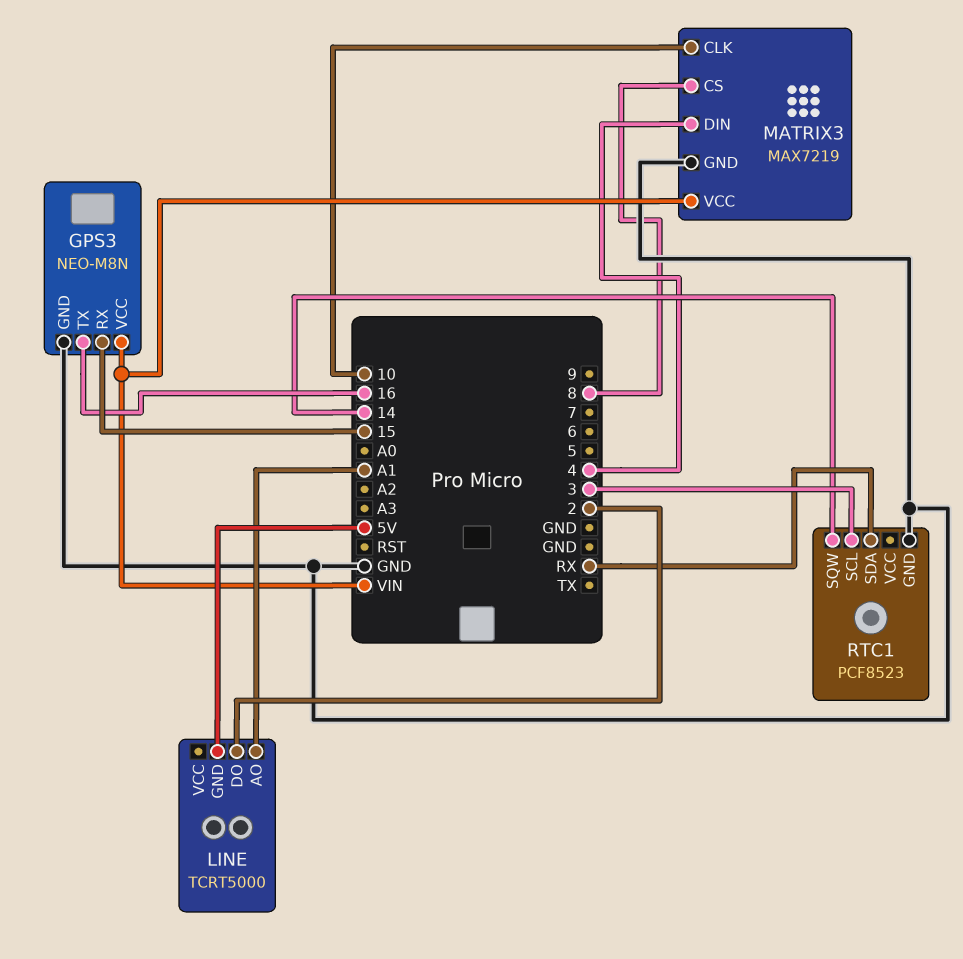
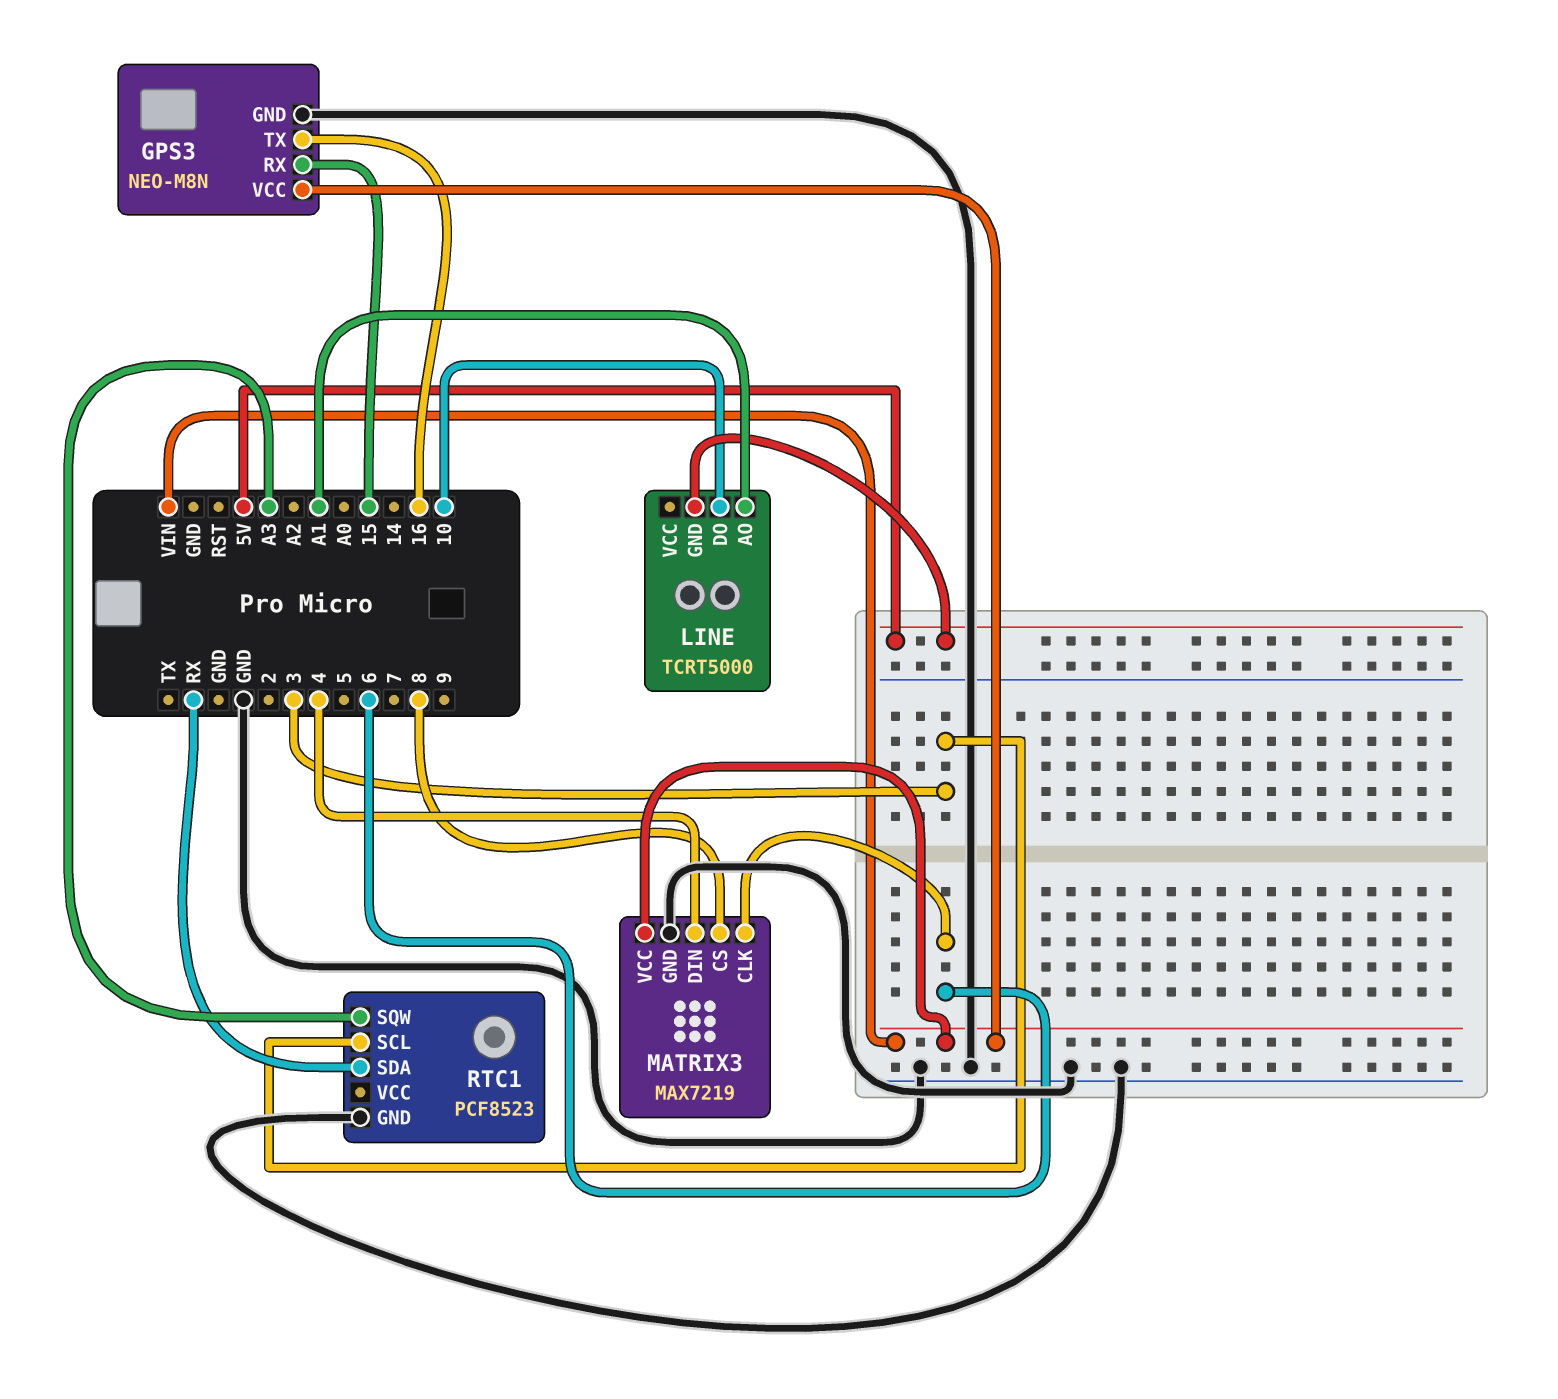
LINE pin DO: 2 -> 10
MATRIX3 pin CLK: 10 -> 6
RTC1 pin SQW: 14 -> A3

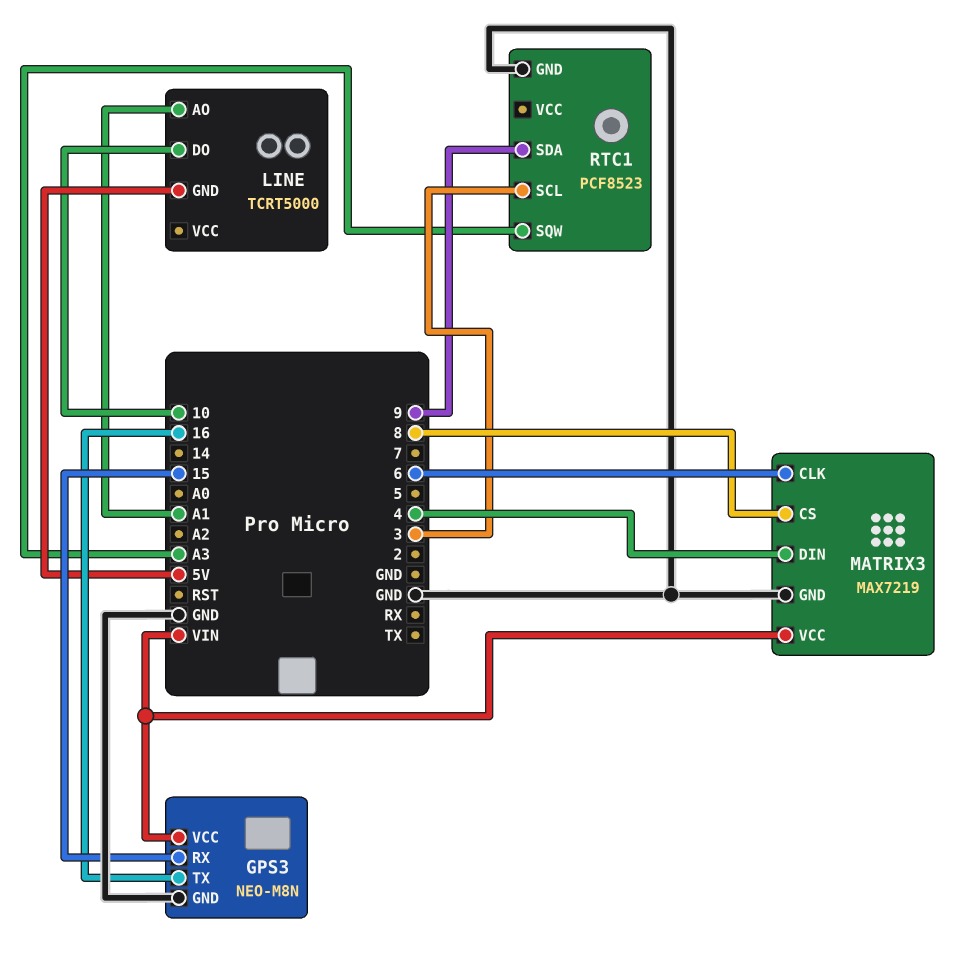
RTC1 pin SDA: RX -> 9

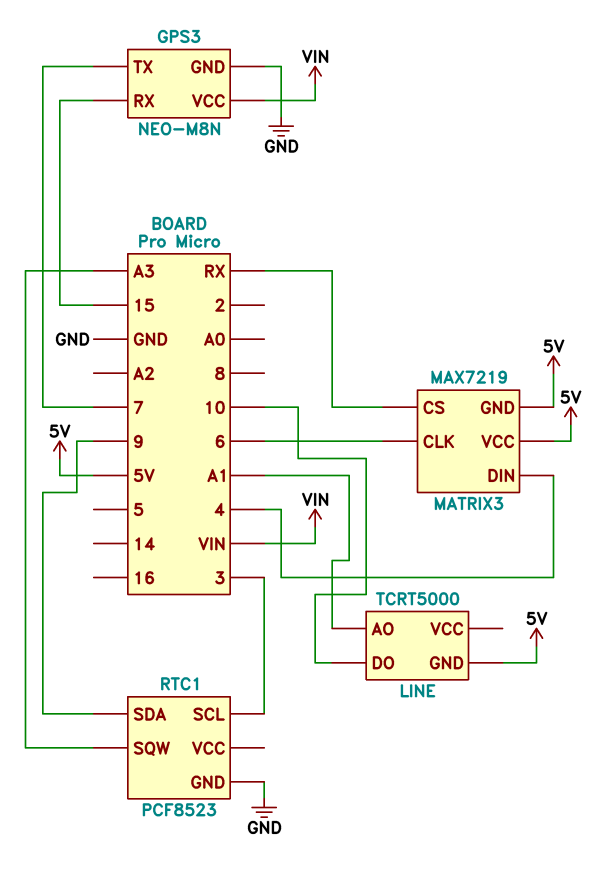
GPS3 pin TX: 16 -> 7
MATRIX3 pin CS: 8 -> RX
MATRIX3 pin GND: GND -> 5V
MATRIX3 pin VCC: VIN -> 5V

